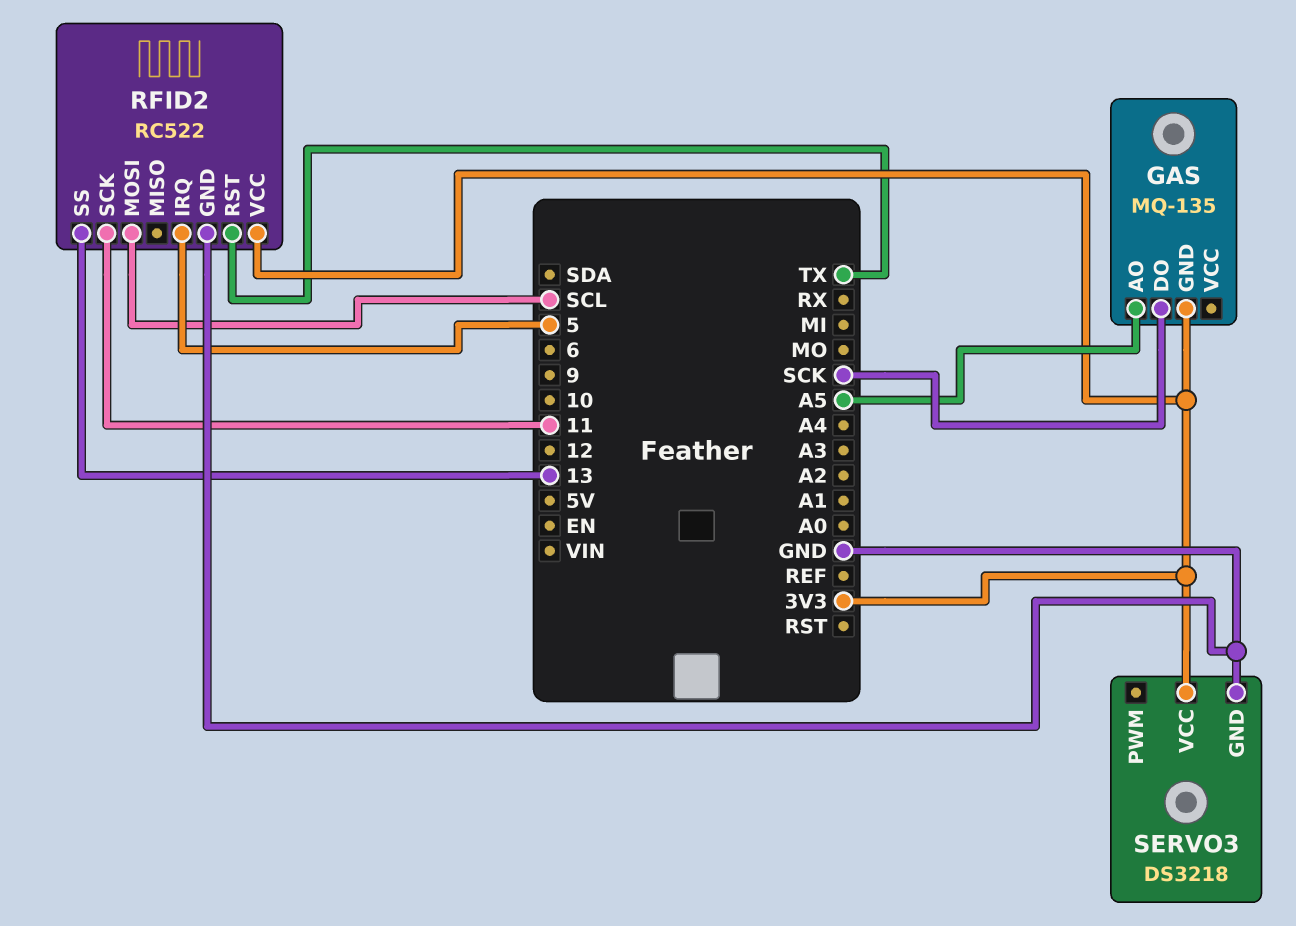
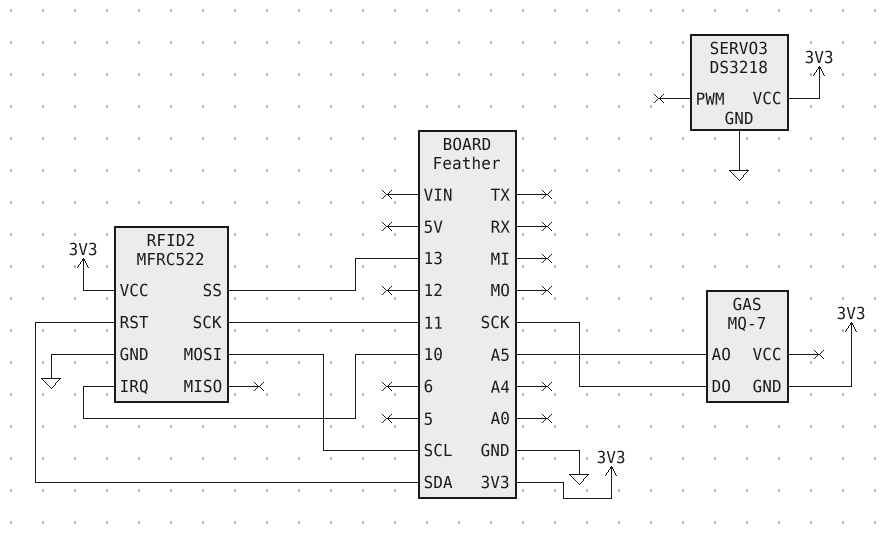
GAS: MQ-135 -> MQ-7
RFID2: RC522 -> MFRC522
RFID2 pin IRQ: 5 -> 10
RFID2 pin RST: TX -> SDA

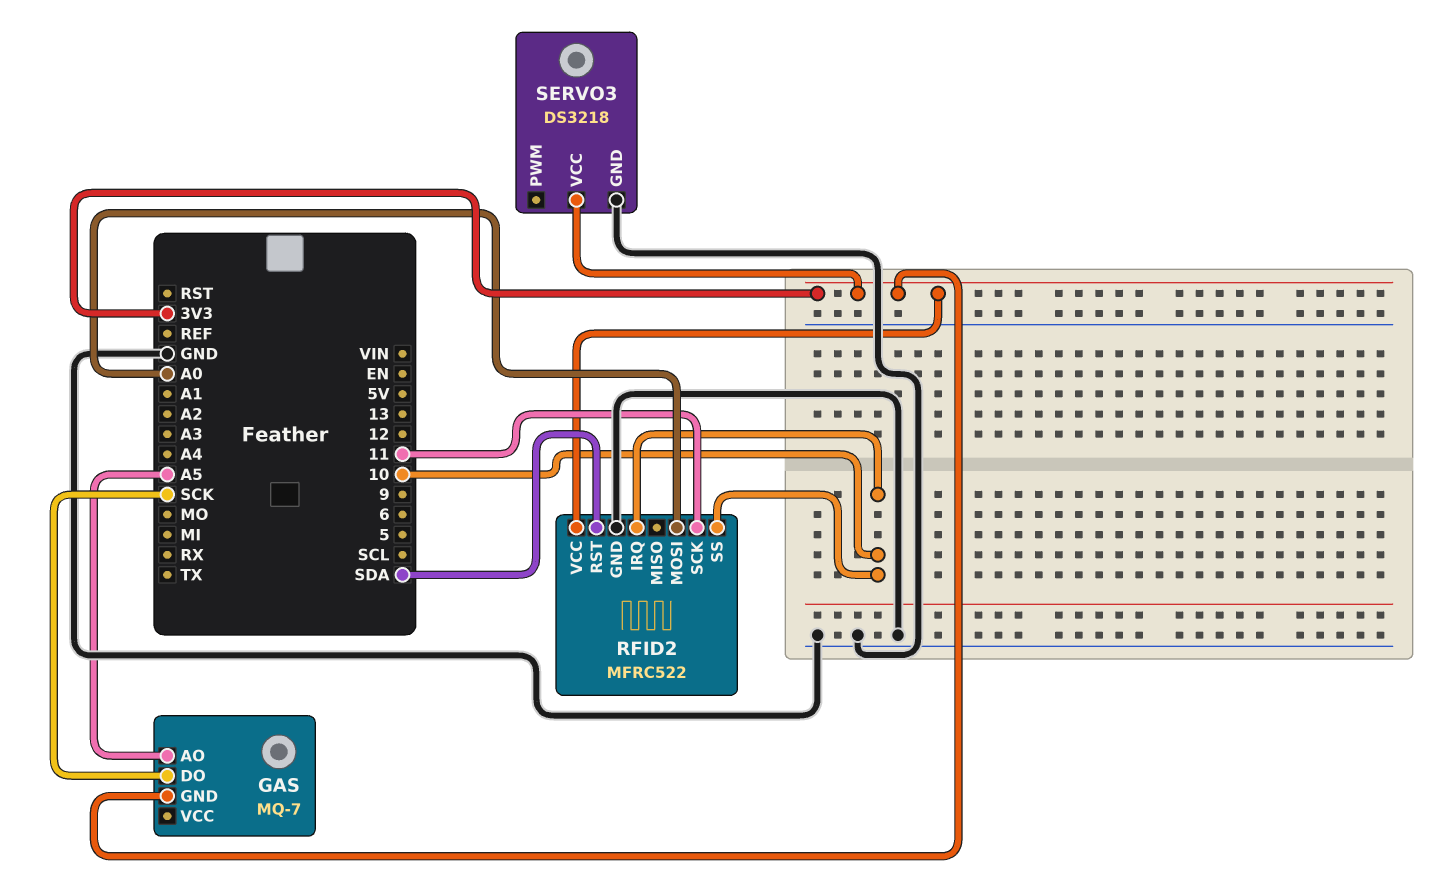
RFID2 pin MOSI: SCL -> A0
RFID2 pin SS: 13 -> 10

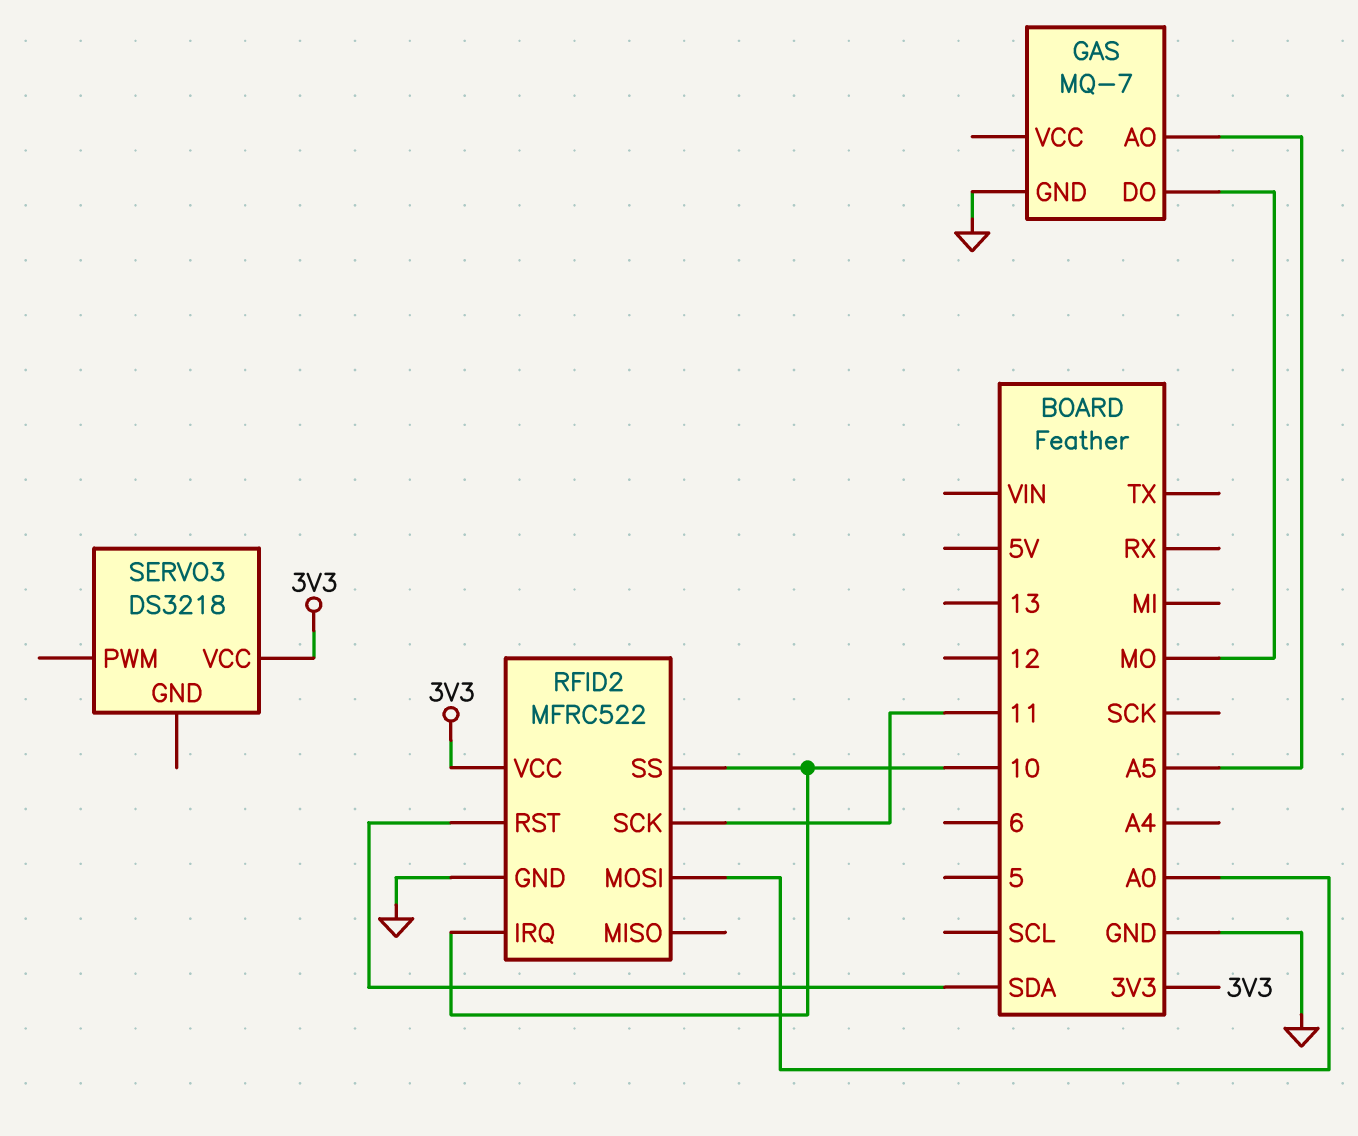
GAS pin DO: SCK -> MO
GAS pin GND: 3V3 -> GND
SERVO3 pin GND: GND -> none

